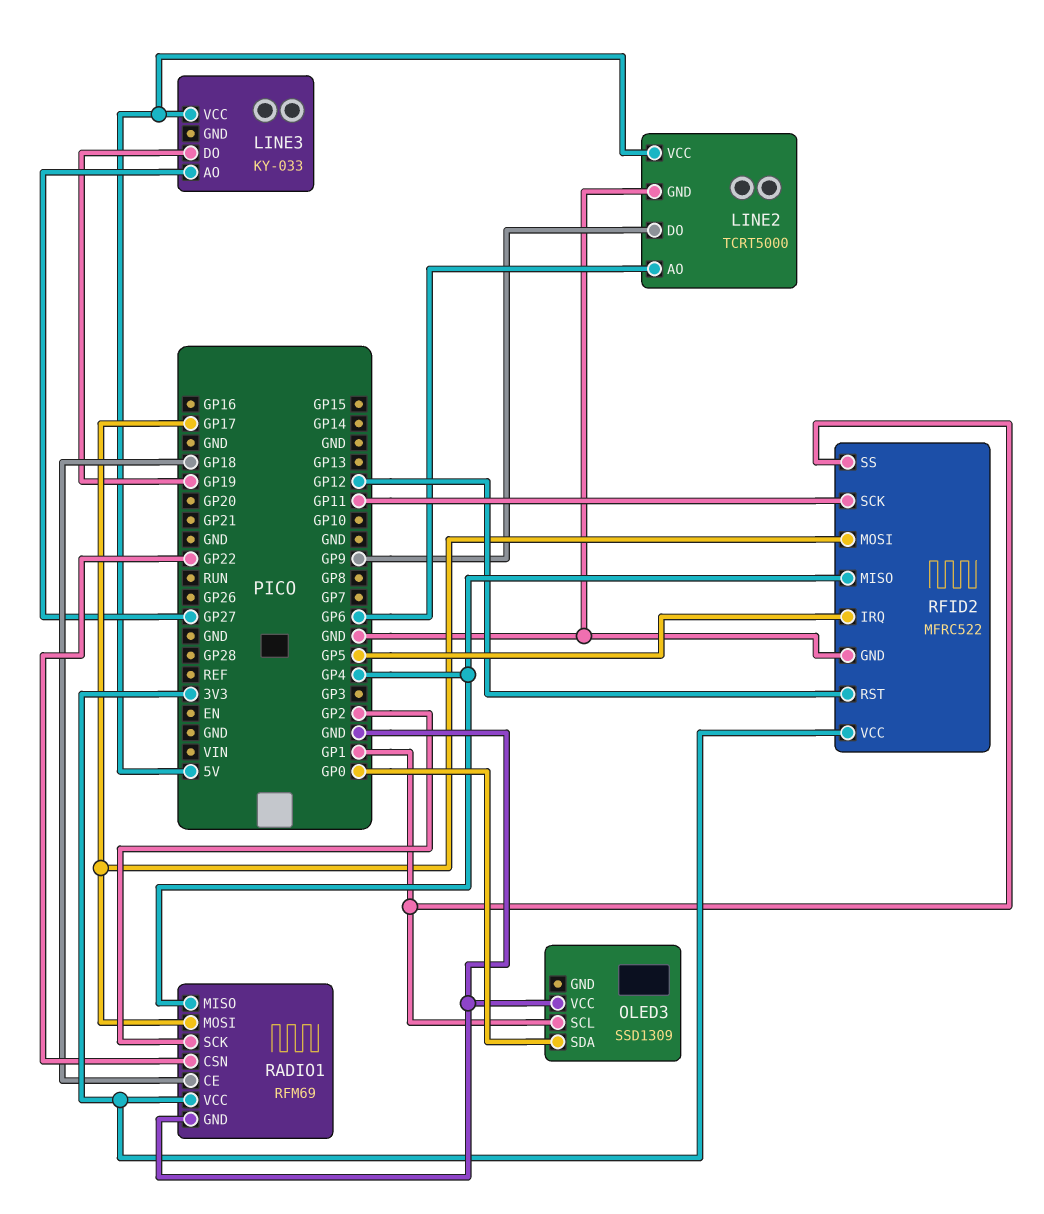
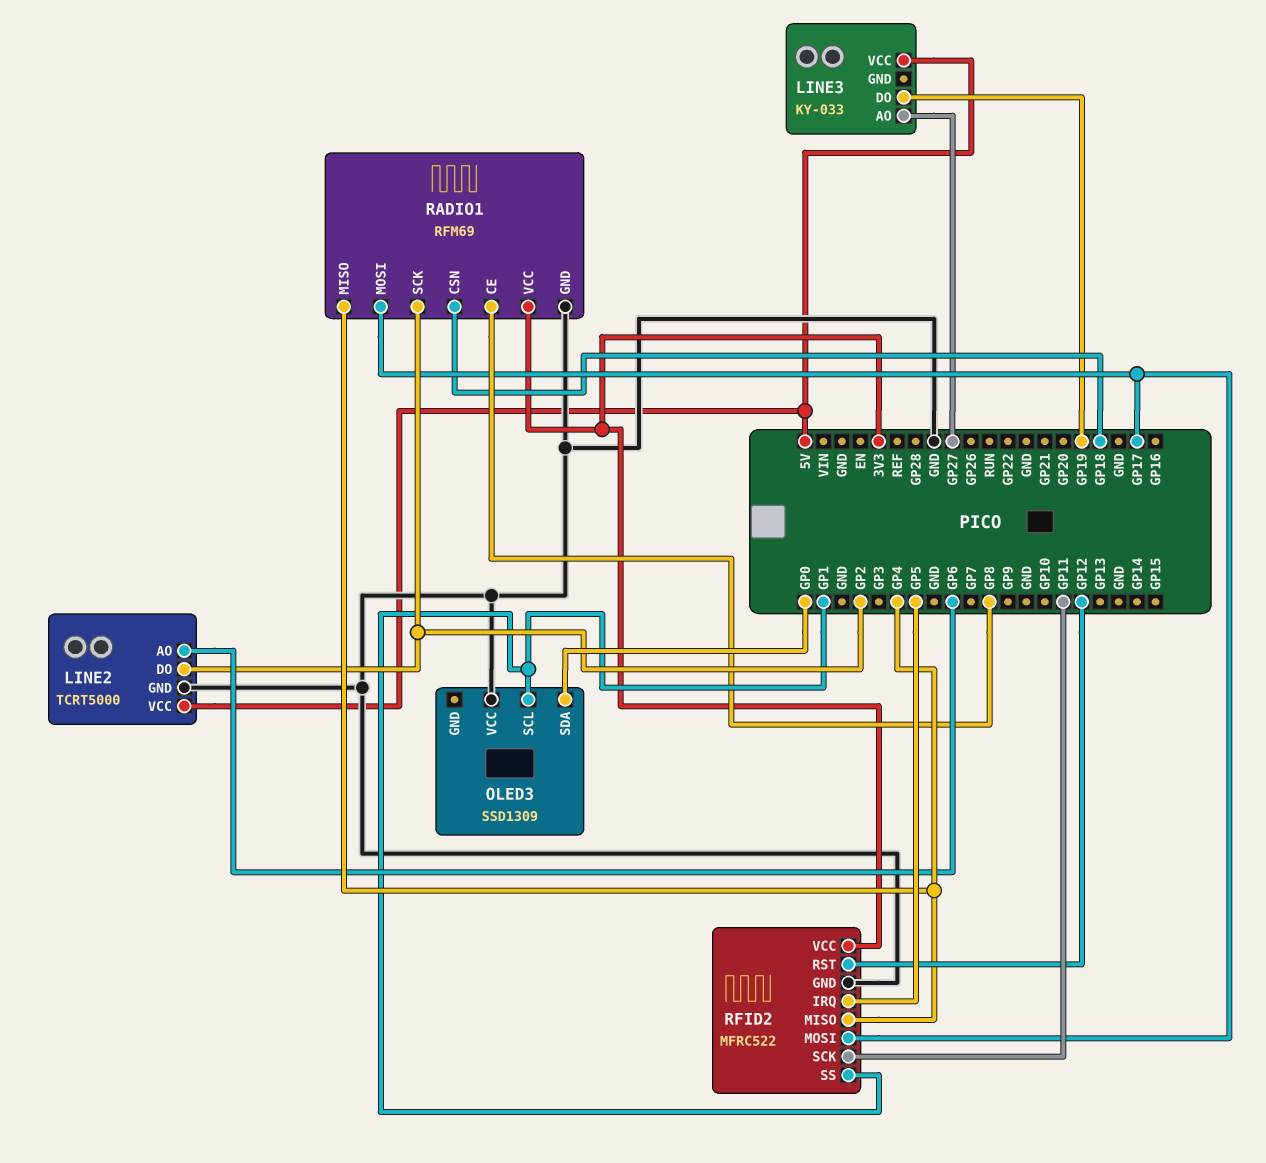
LINE2 pin DO: GP9 -> GP2
RADIO1 pin CE: GP18 -> GP8
RADIO1 pin CSN: GP22 -> GP18

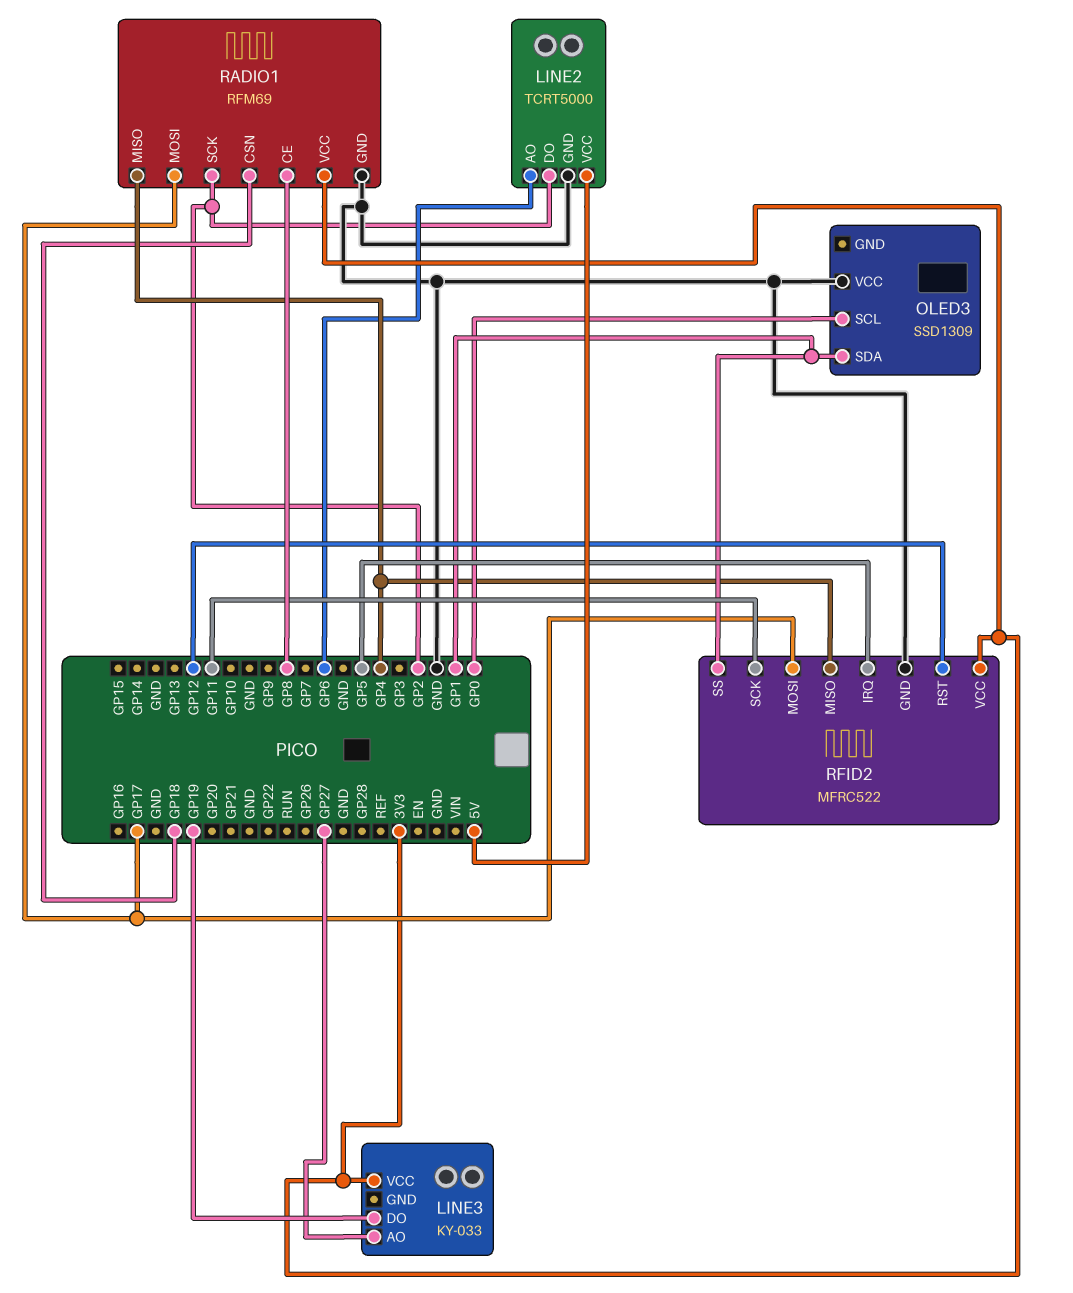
LINE3 pin VCC: 5V -> 3V3
OLED3 pin SCL: GP1 -> GP0
OLED3 pin SDA: GP0 -> GP1

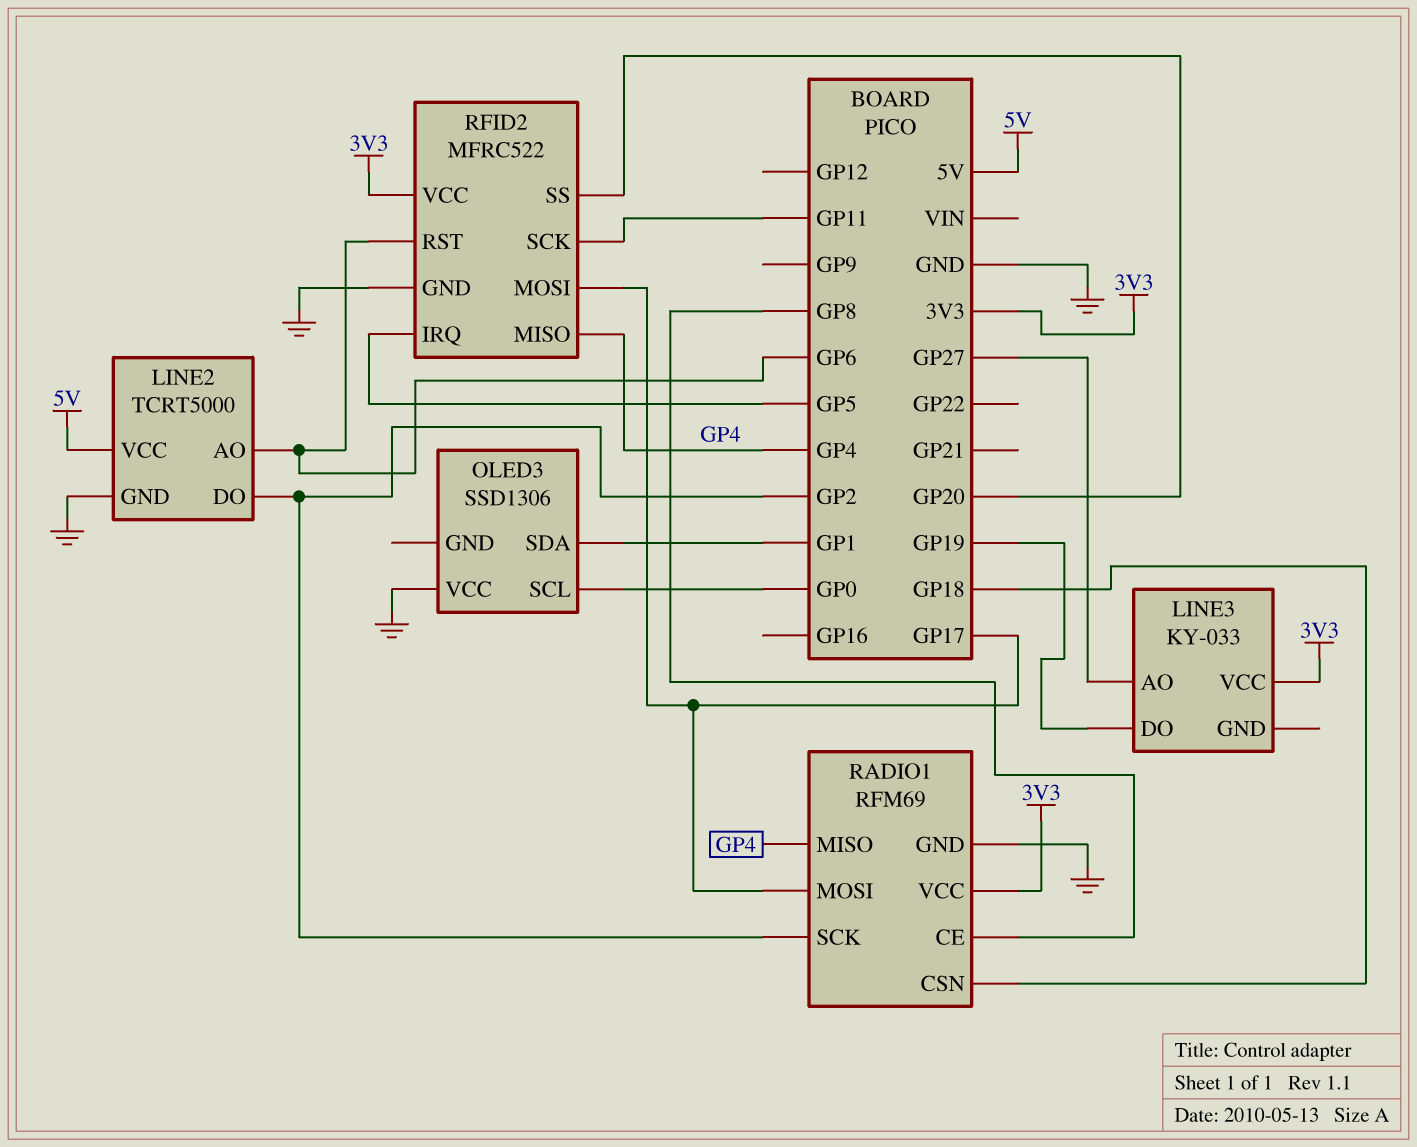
OLED3: SSD1309 -> SSD1306
RFID2 pin RST: GP12 -> GP6
RFID2 pin SS: GP1 -> GP20

